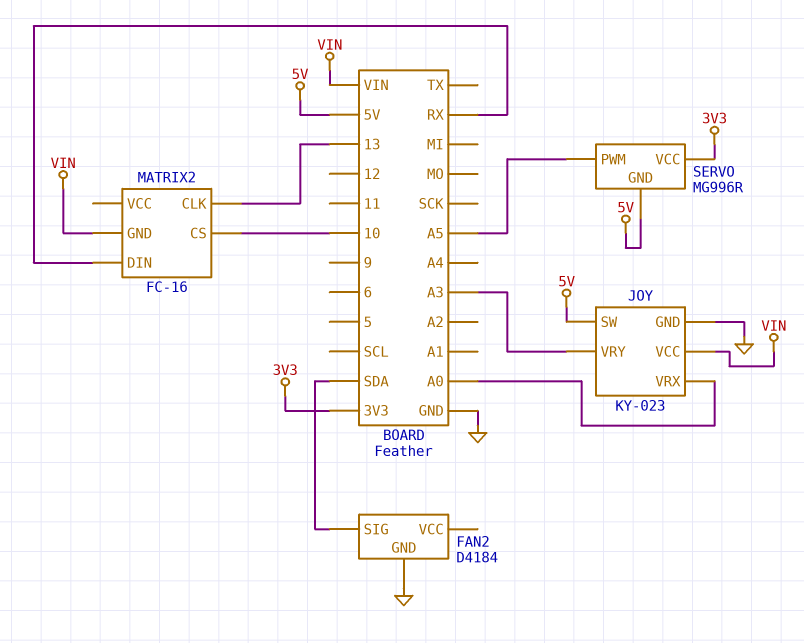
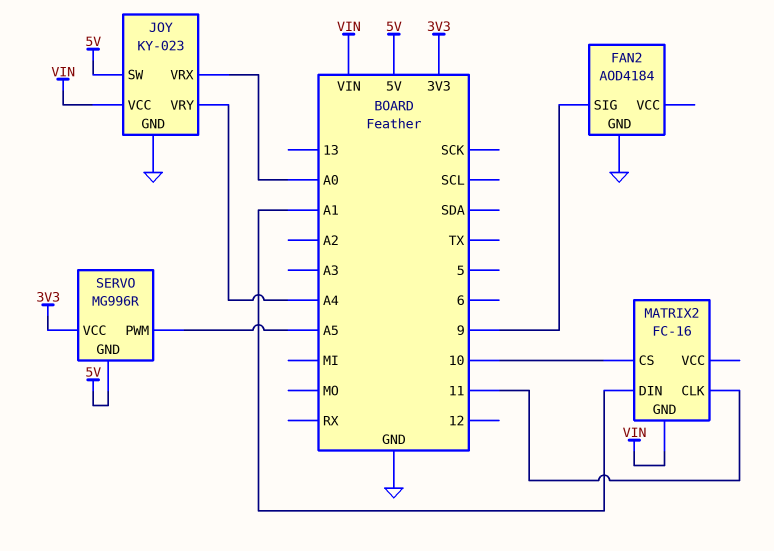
FAN2: D4184 -> AOD4184
FAN2 pin SIG: SDA -> 9
JOY pin VRY: A3 -> A4
MATRIX2 pin CLK: 13 -> 11
MATRIX2 pin DIN: RX -> A1

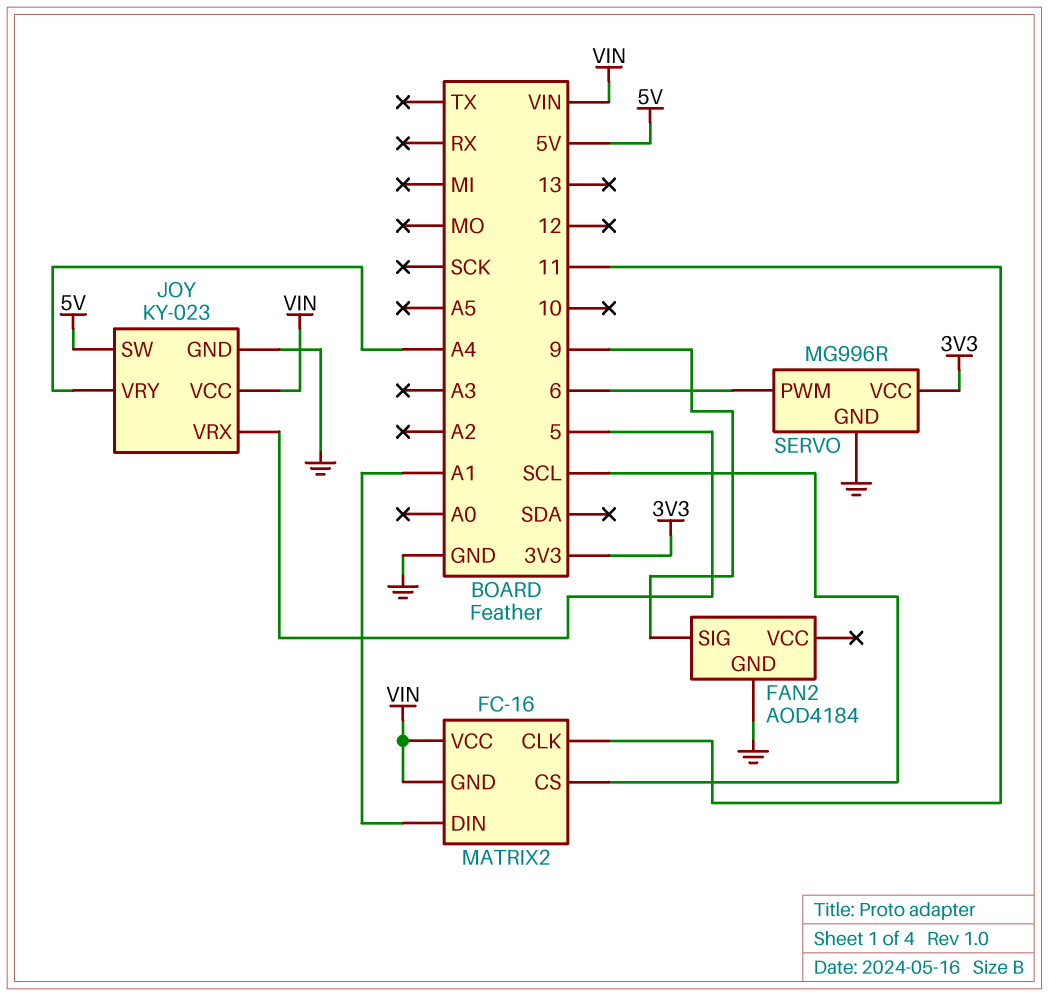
JOY pin VRX: A0 -> 5
MATRIX2 pin CS: 10 -> SCL
MATRIX2 pin VCC: none -> VIN
SERVO pin GND: 5V -> GND
SERVO pin PWM: A5 -> 6

